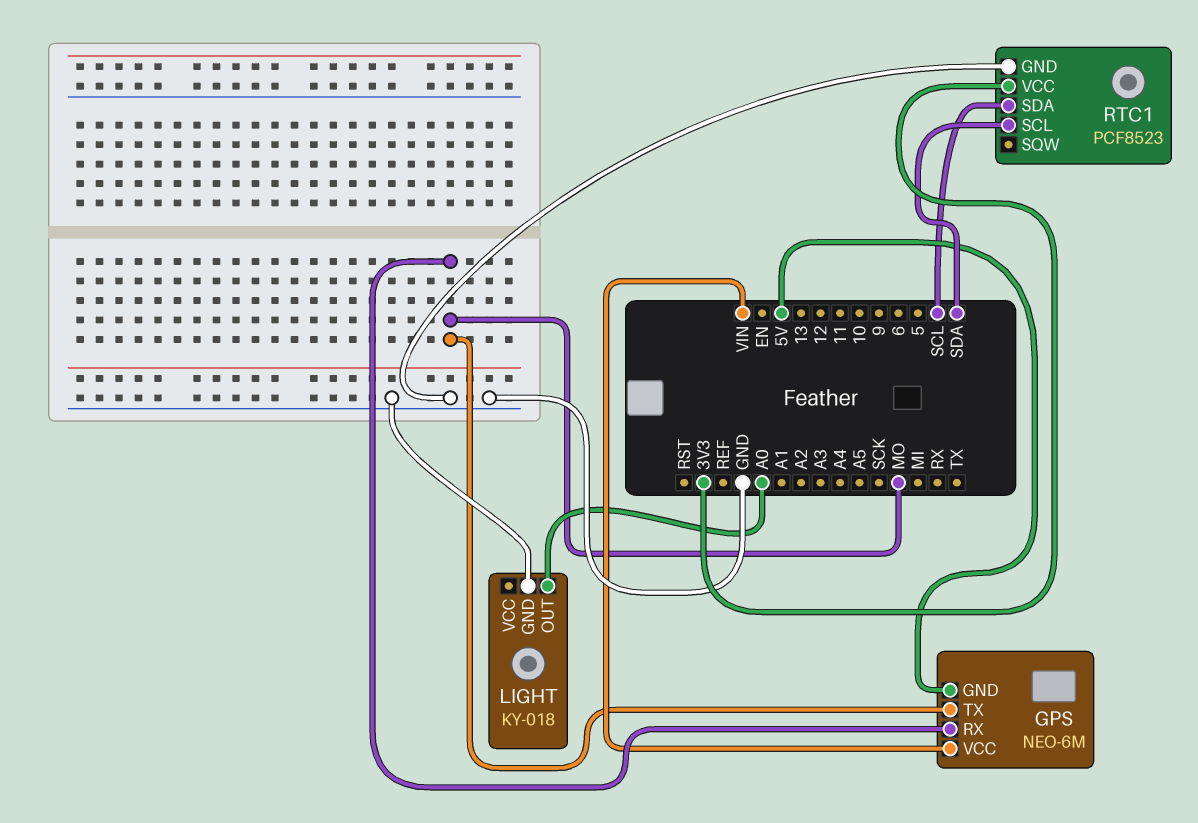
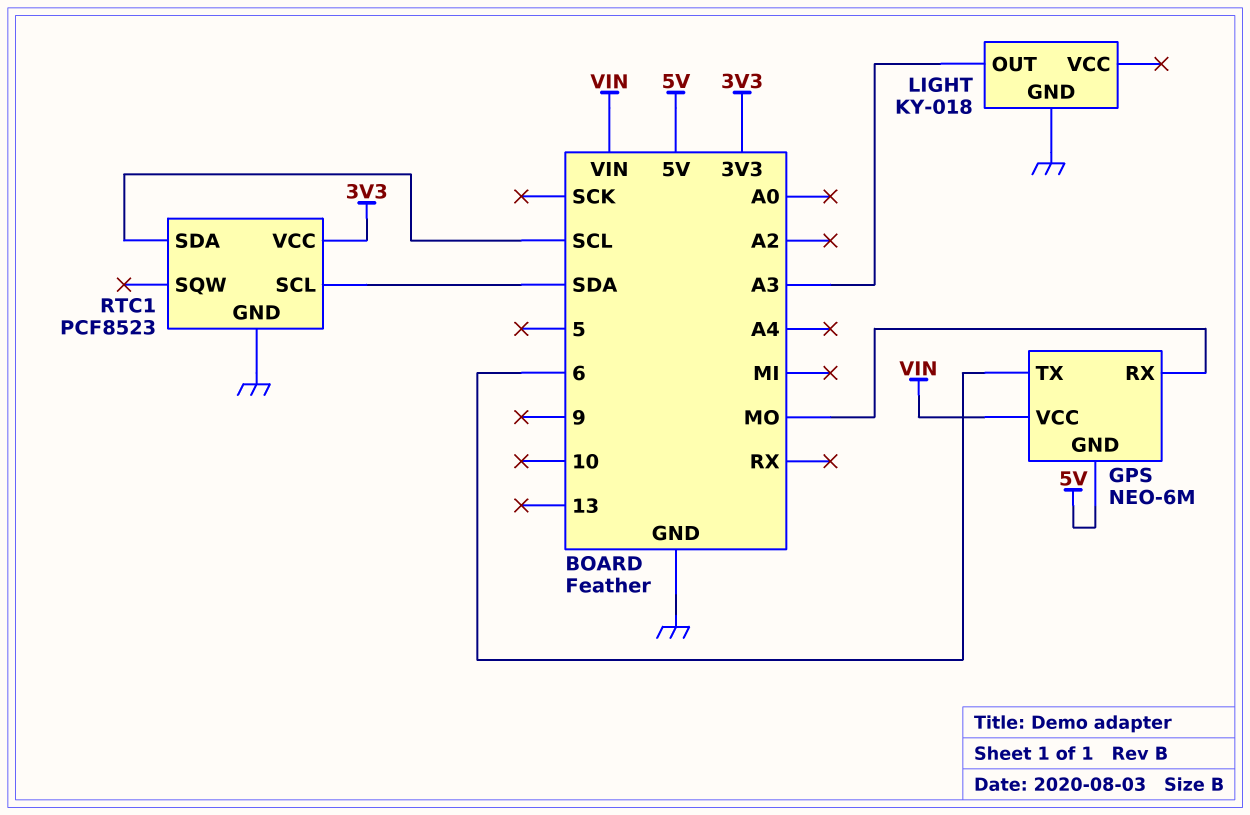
GPS pin TX: MO -> 6
LIGHT pin OUT: A0 -> A3

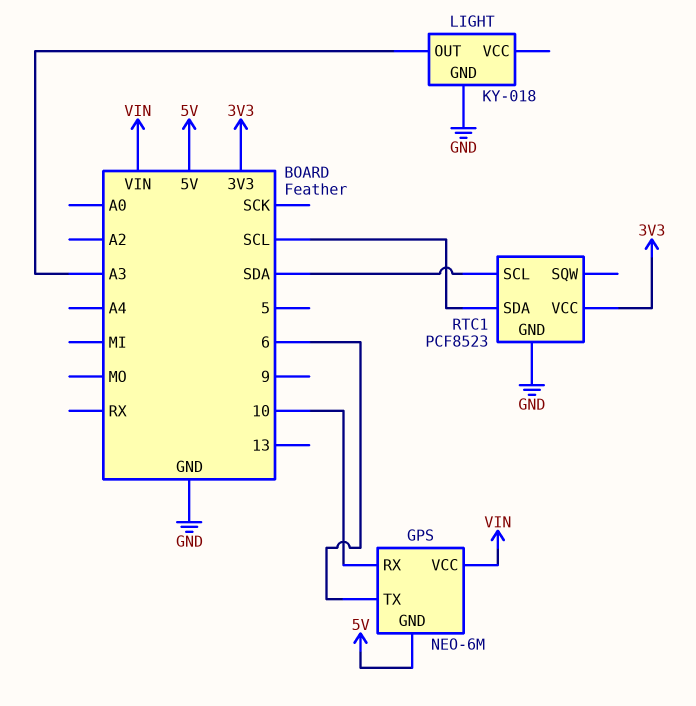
GPS pin RX: MO -> 10

